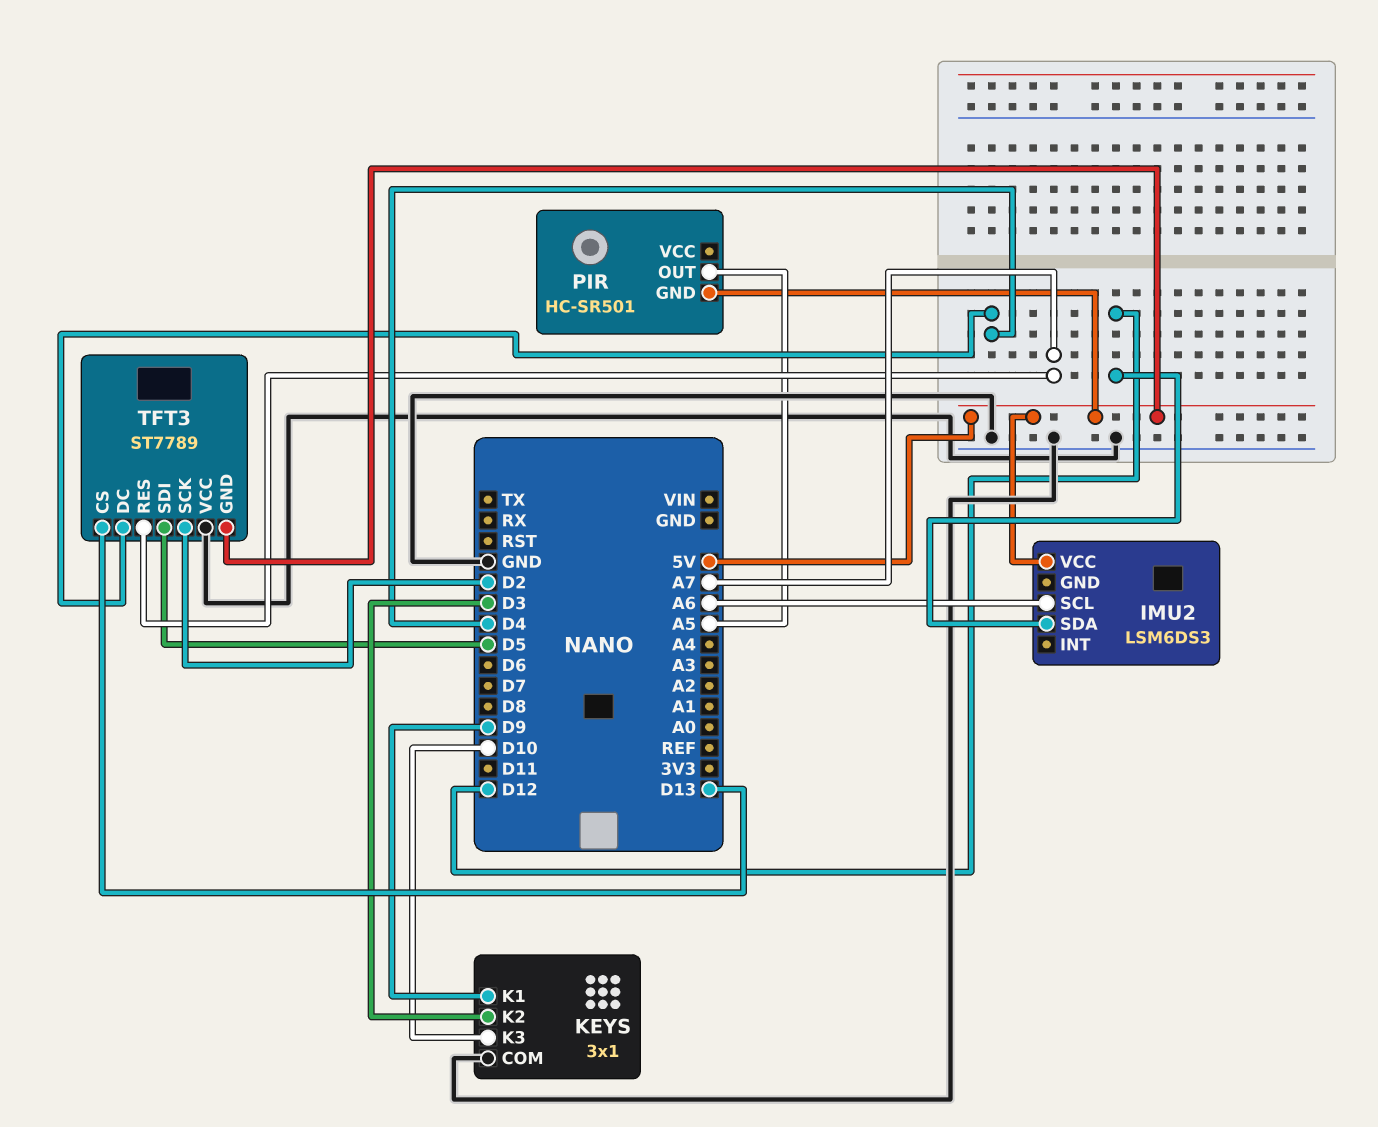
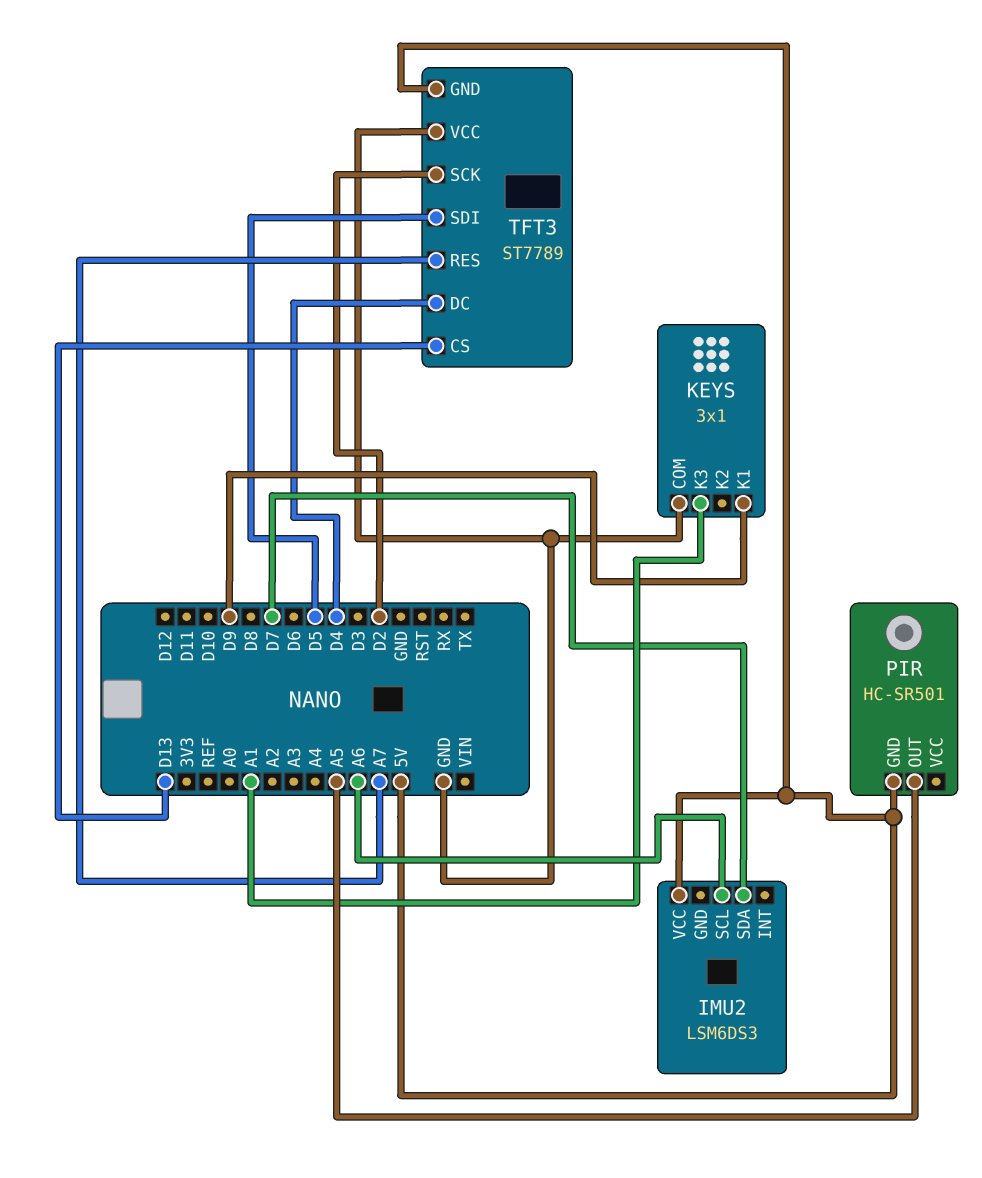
IMU2 pin SDA: D12 -> D7
KEYS pin K2: D3 -> none
KEYS pin K3: D10 -> A1

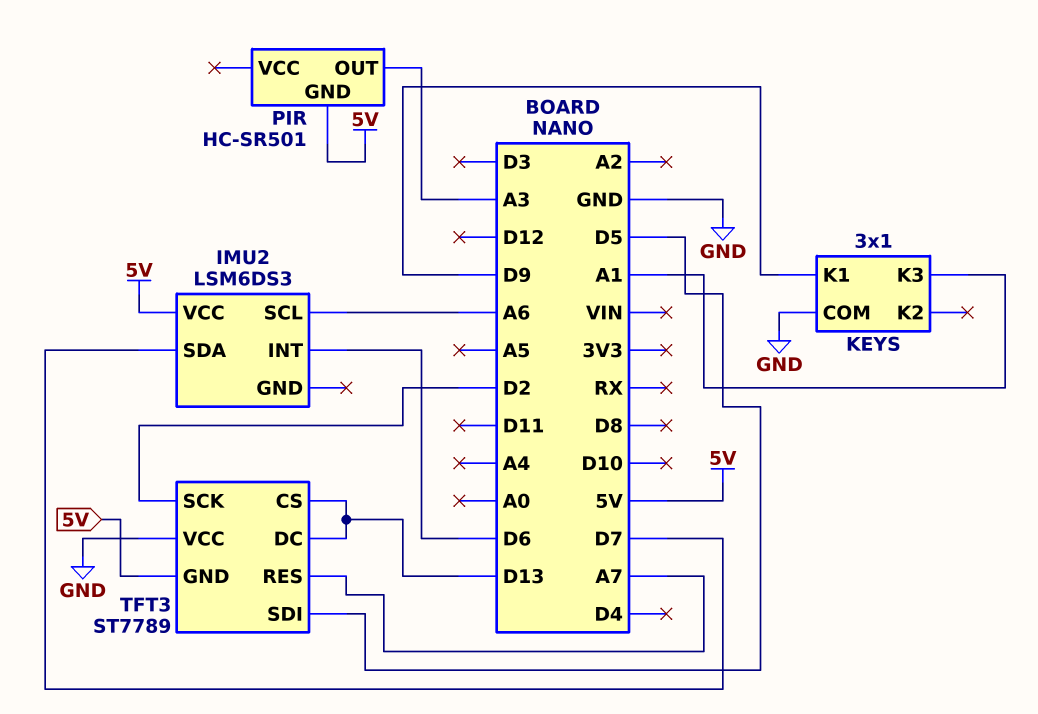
IMU2 pin INT: none -> D6
PIR pin OUT: A5 -> A3
TFT3 pin DC: D4 -> D13

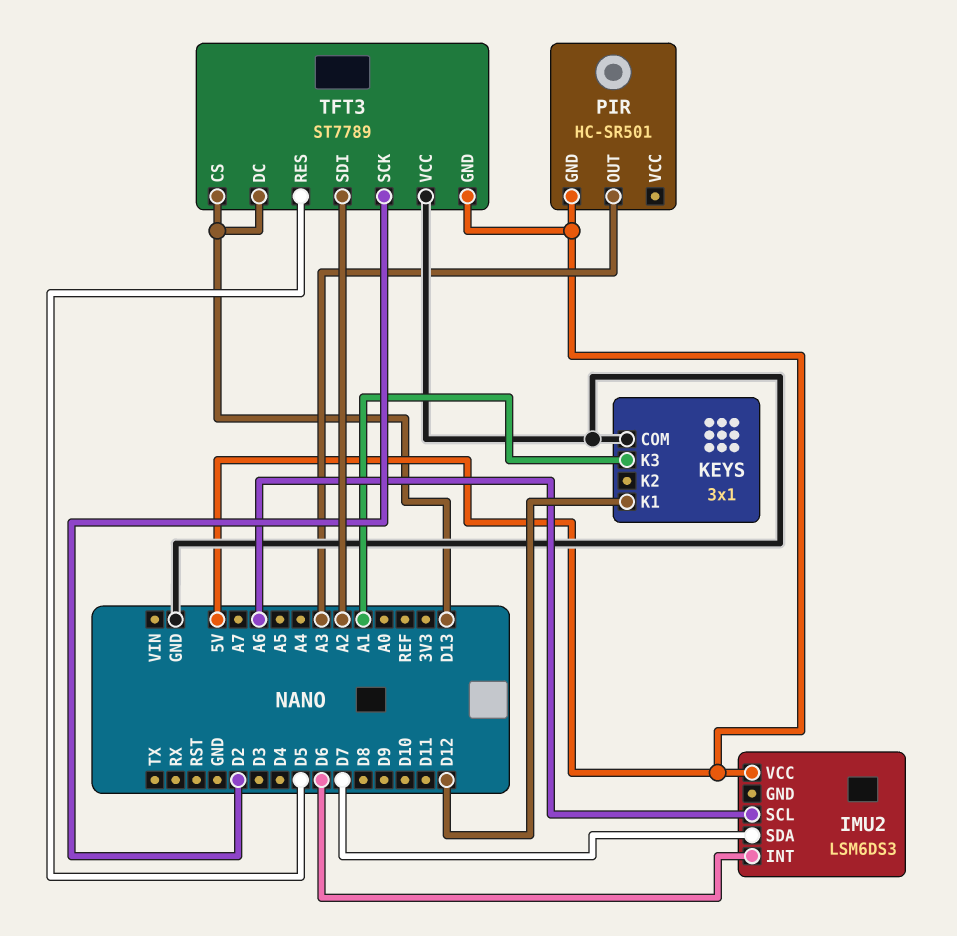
KEYS pin K1: D9 -> D12
TFT3 pin RES: A7 -> D5
TFT3 pin SDI: D5 -> A2

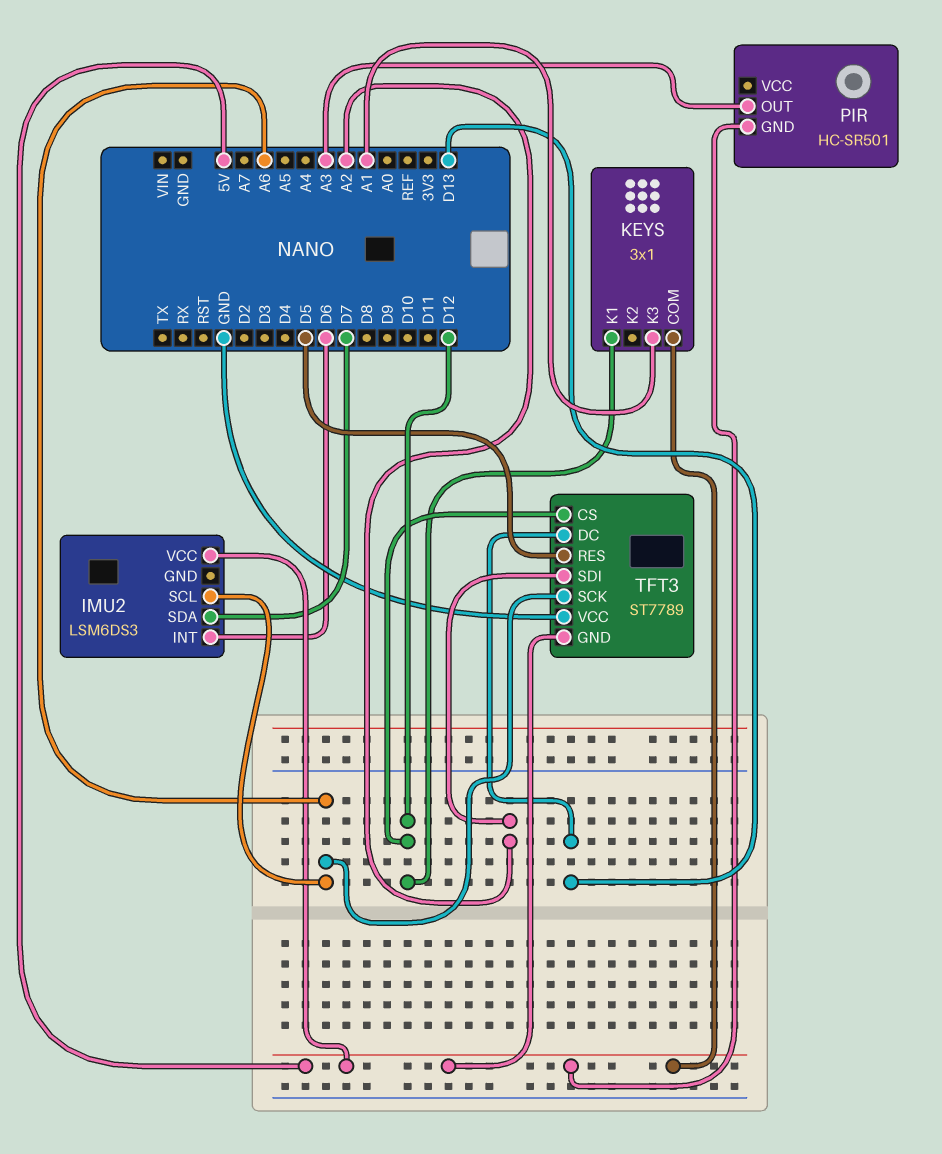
KEYS pin COM: GND -> 5V
TFT3 pin CS: D13 -> D12
TFT3 pin SCK: D2 -> A6

